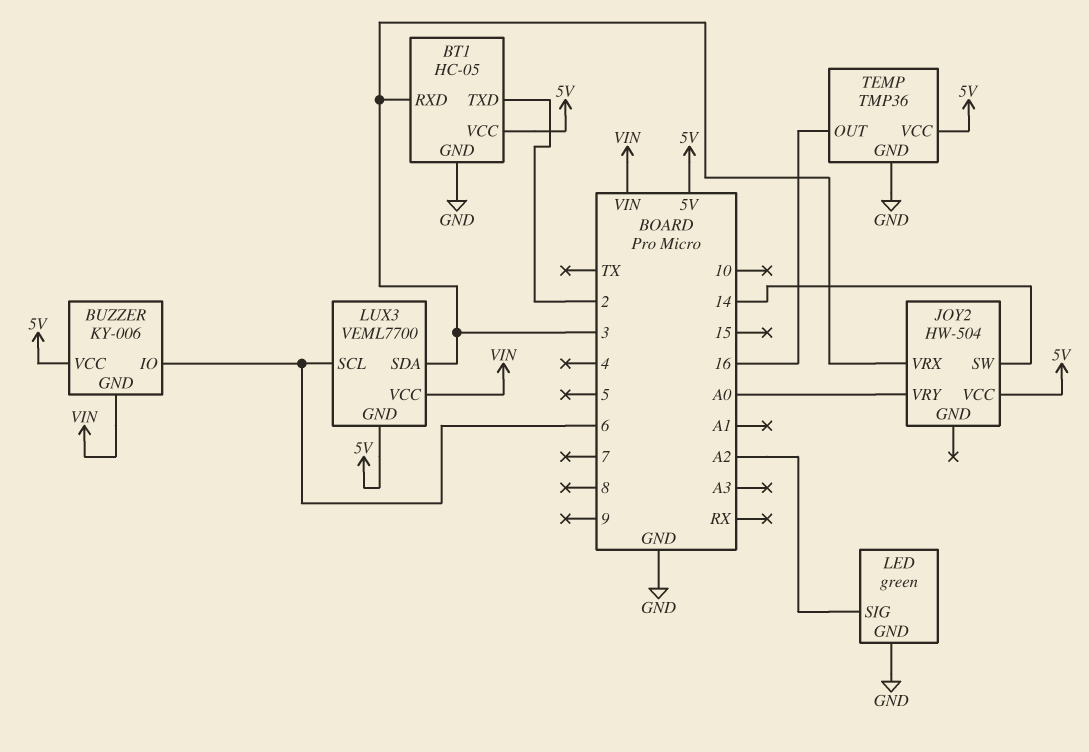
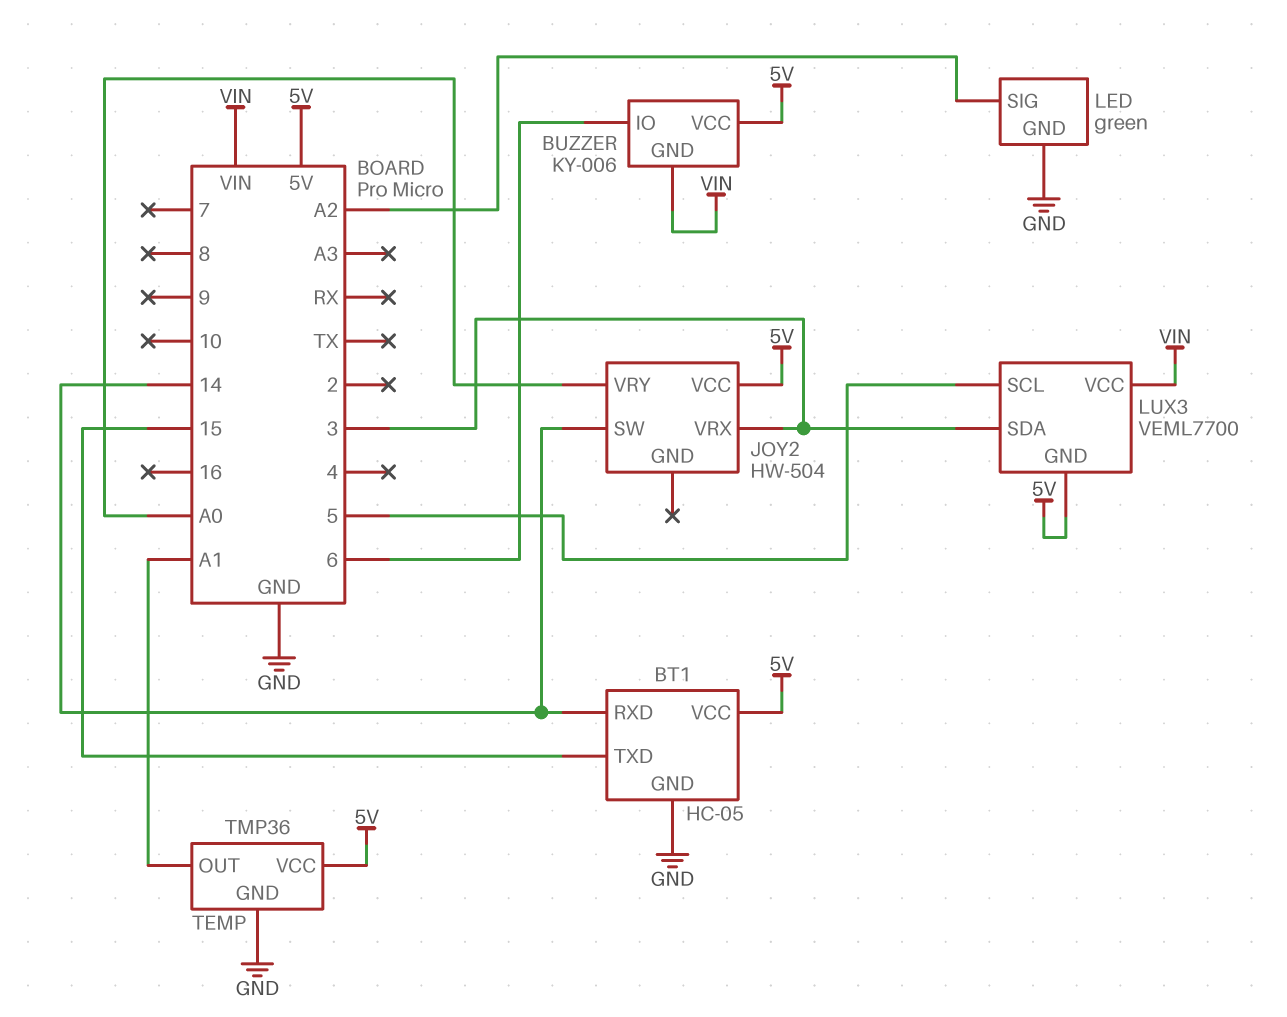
BT1 pin RXD: 3 -> 14
BT1 pin TXD: 2 -> 15
LUX3 pin SCL: 6 -> 5
TEMP pin OUT: 16 -> A1

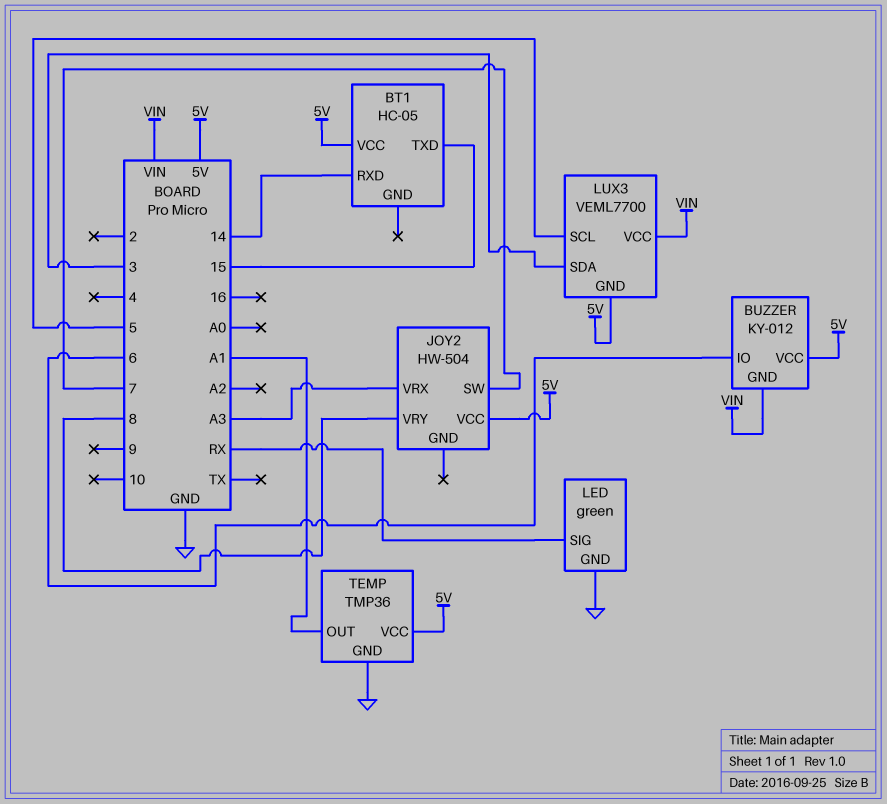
BT1 pin GND: GND -> none
BUZZER: KY-006 -> KY-012
JOY2 pin SW: 14 -> 7
JOY2 pin VRX: 3 -> A3
JOY2 pin VRY: A0 -> 8
LED pin SIG: A2 -> RX

